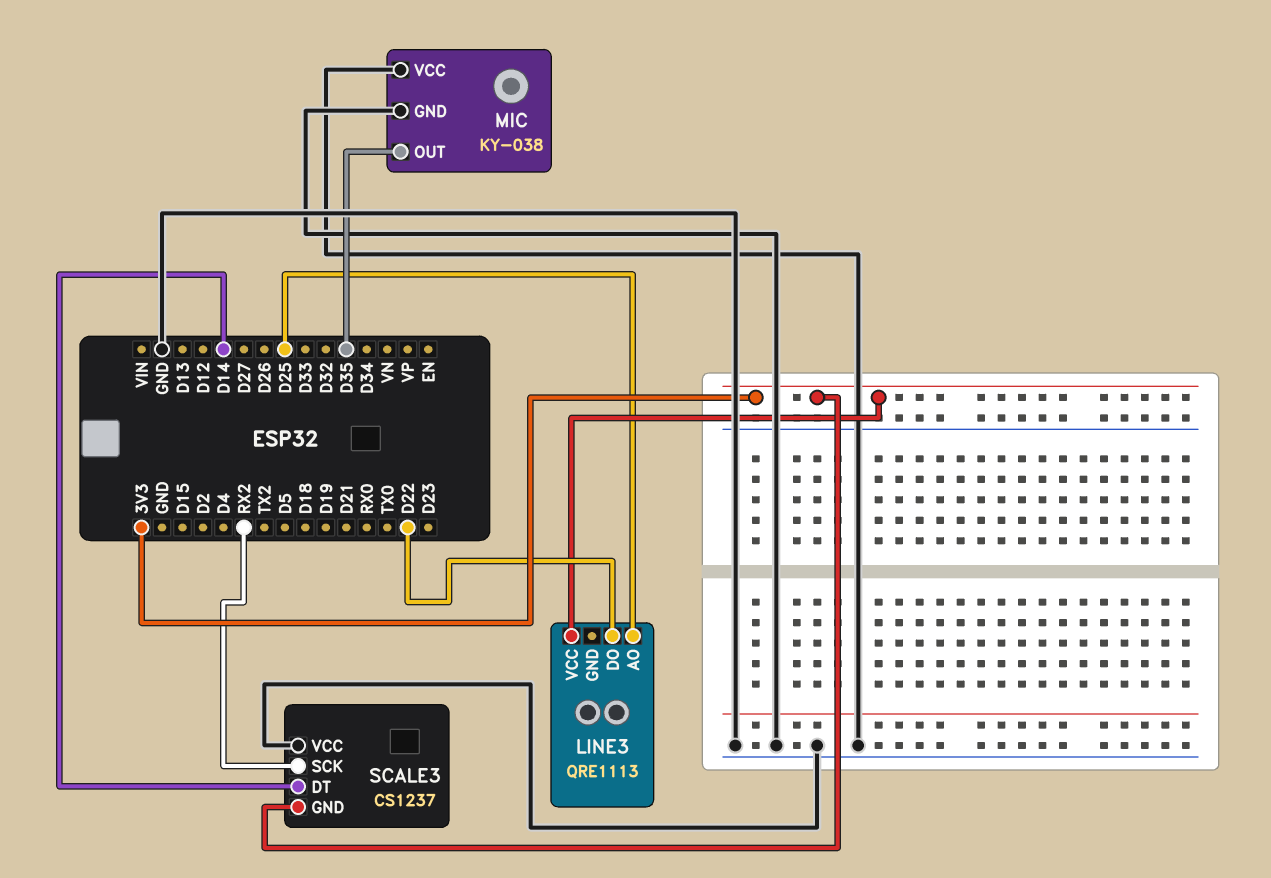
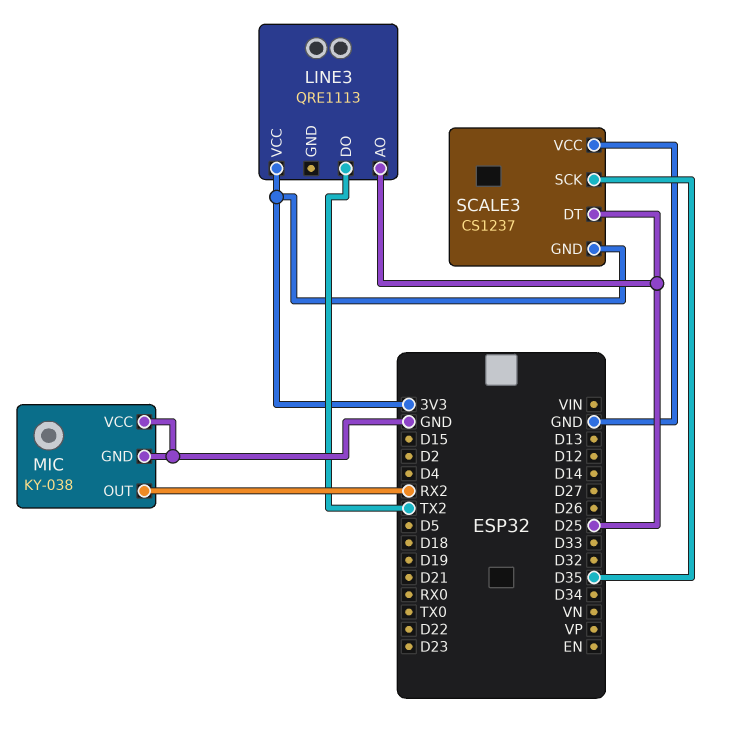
LINE3 pin DO: D22 -> TX2
MIC pin OUT: D35 -> RX2
SCALE3 pin DT: D14 -> D25
SCALE3 pin SCK: RX2 -> D35

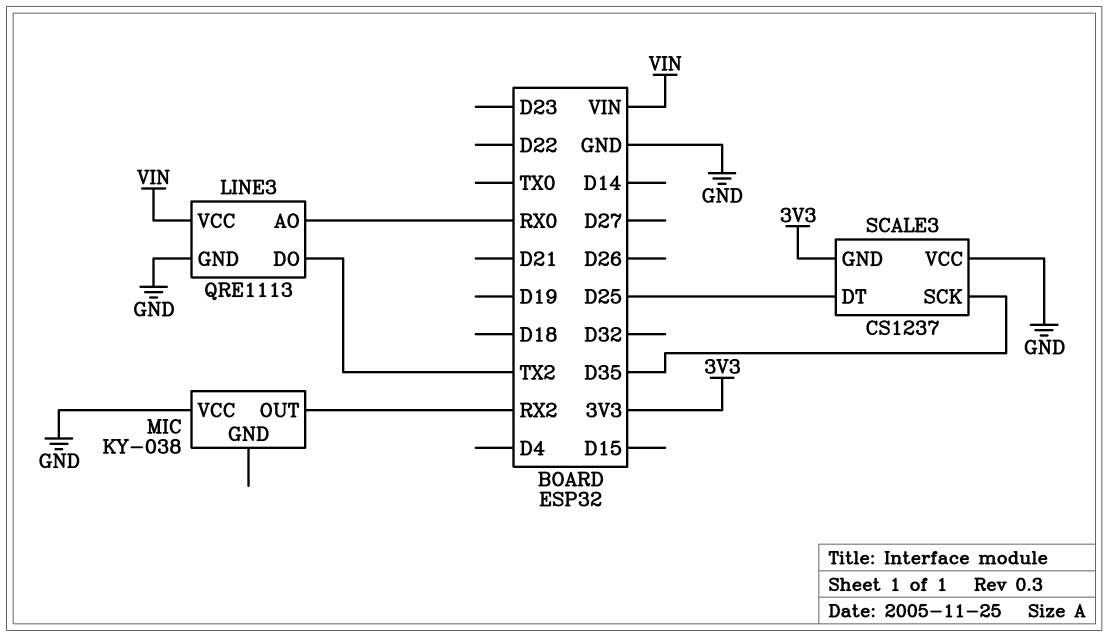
LINE3 pin AO: D25 -> RX0
LINE3 pin GND: none -> GND
LINE3 pin VCC: 3V3 -> VIN
MIC pin GND: GND -> none

